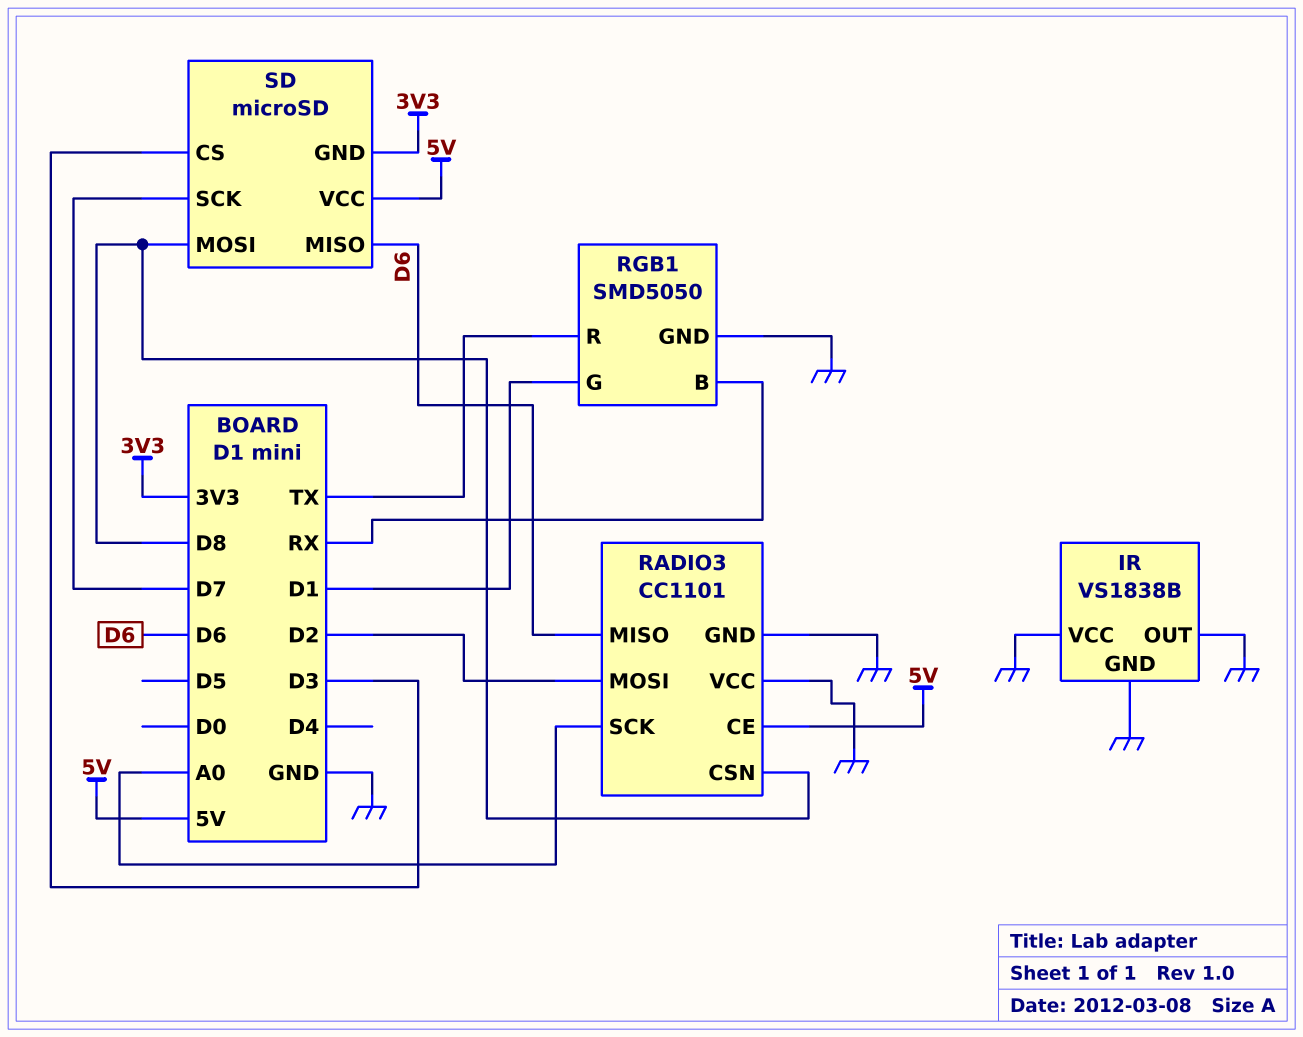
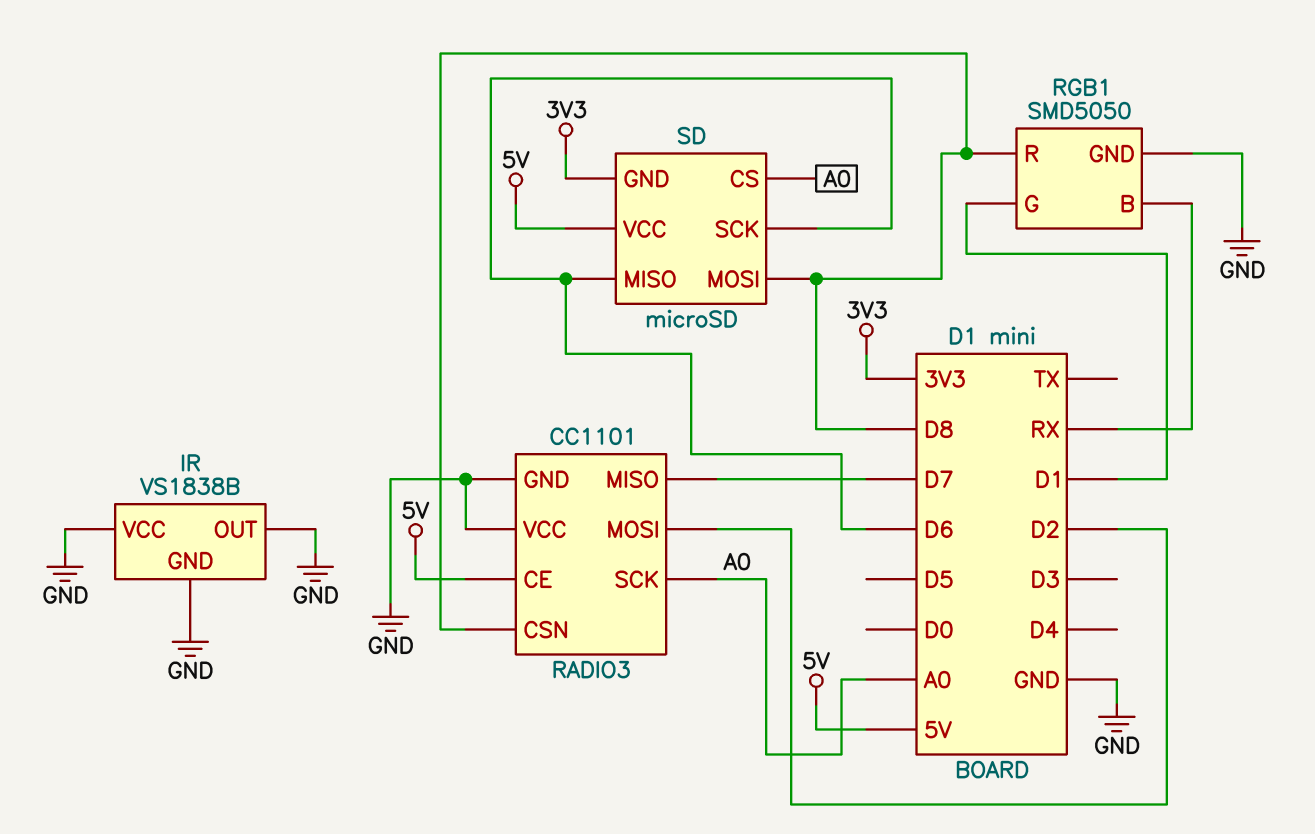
RADIO3 pin MISO: D6 -> D7
RGB1 pin R: TX -> D8
SD pin CS: D3 -> A0
SD pin SCK: D7 -> D6

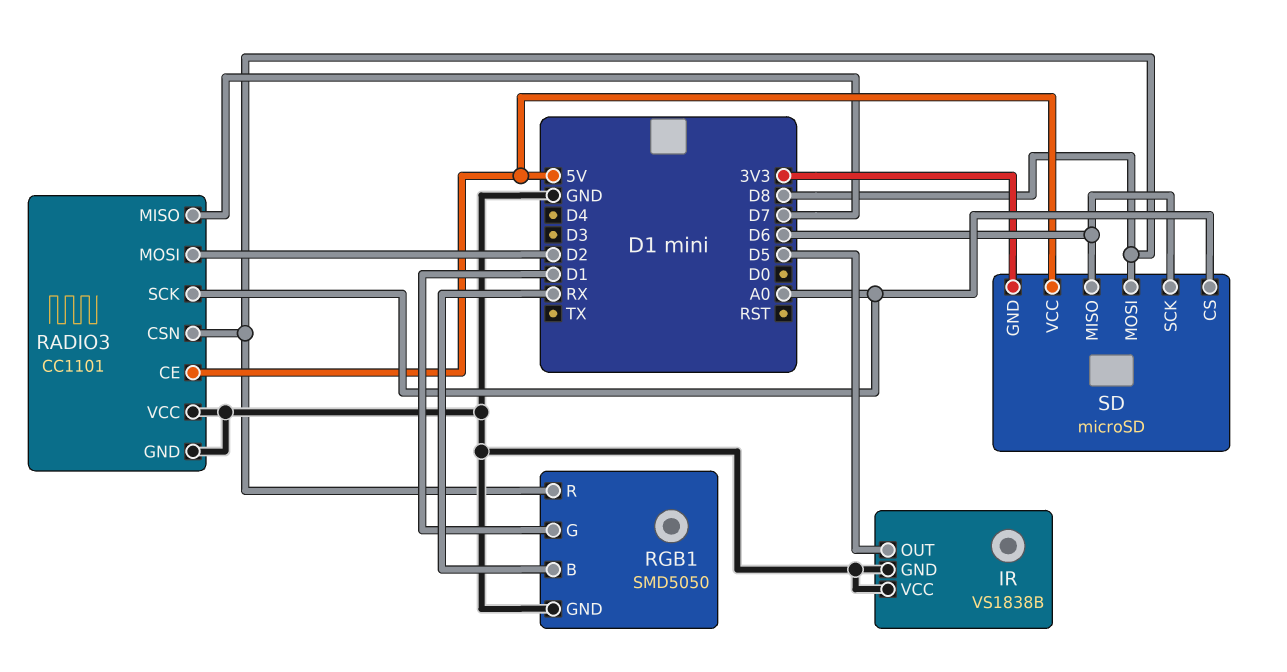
IR pin OUT: GND -> D5

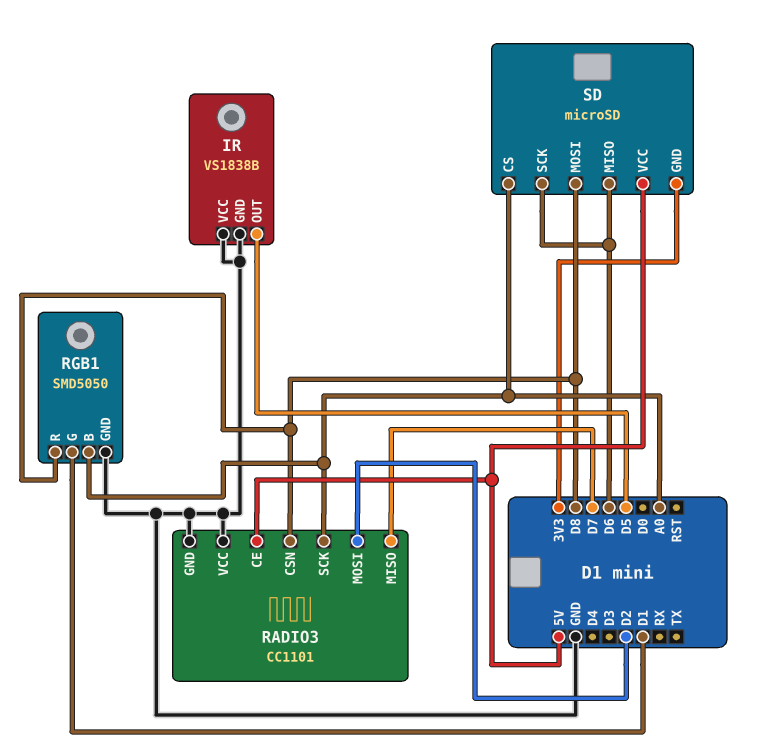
RGB1 pin B: RX -> A0

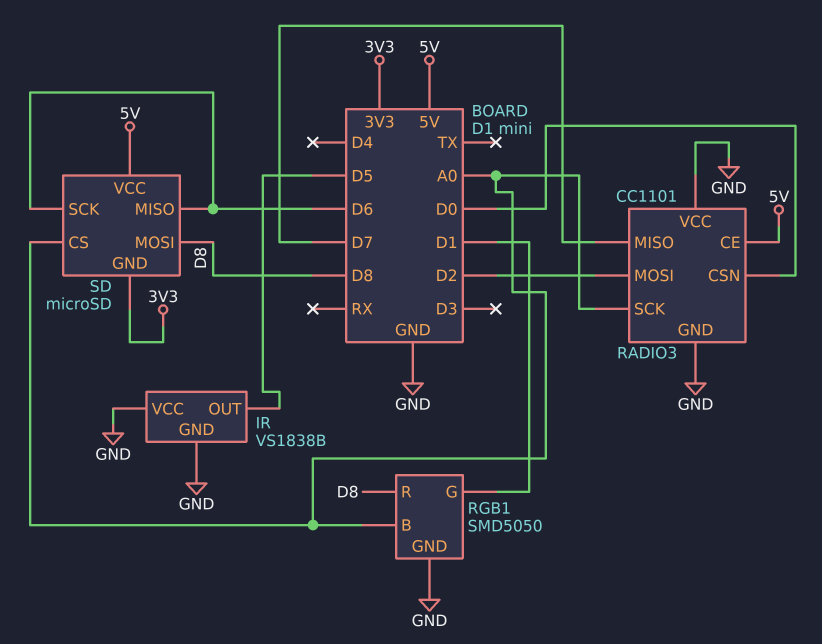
RADIO3 pin CSN: D8 -> D0

